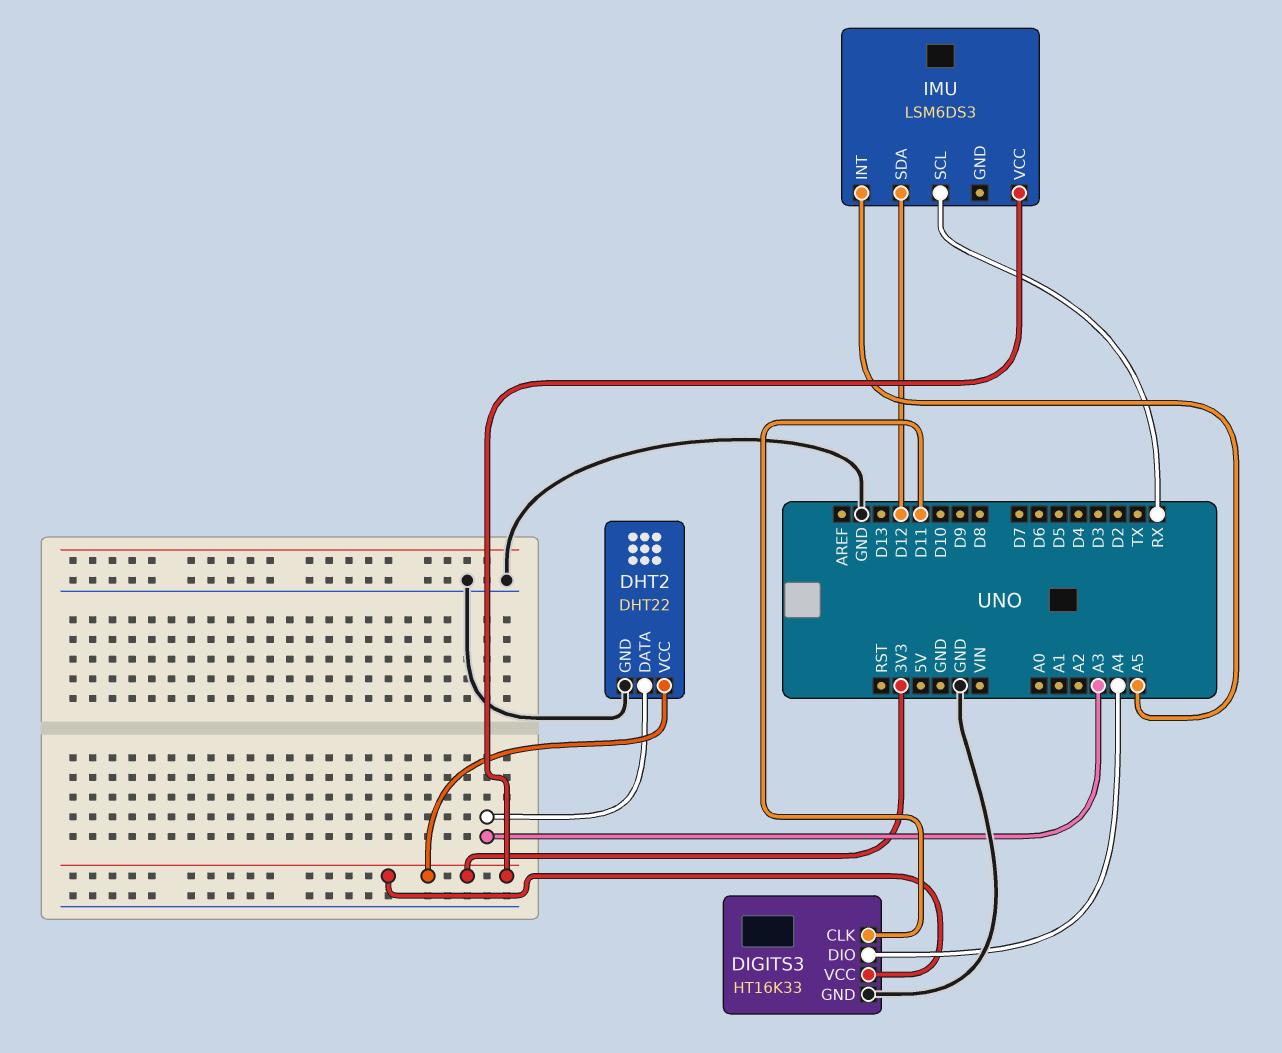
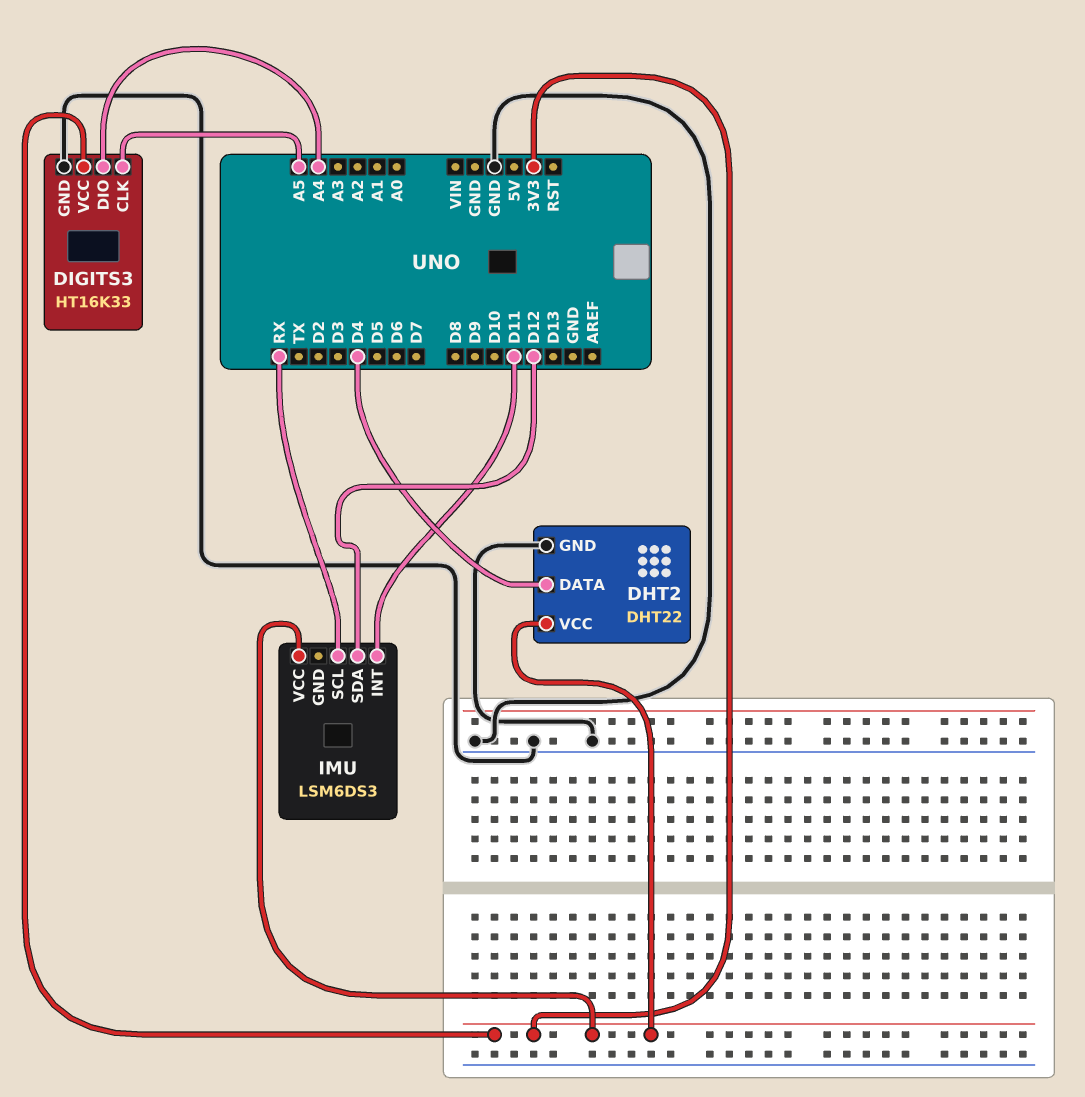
DHT2 pin DATA: A3 -> D4
DIGITS3 pin CLK: D11 -> A5
IMU pin INT: A5 -> D11

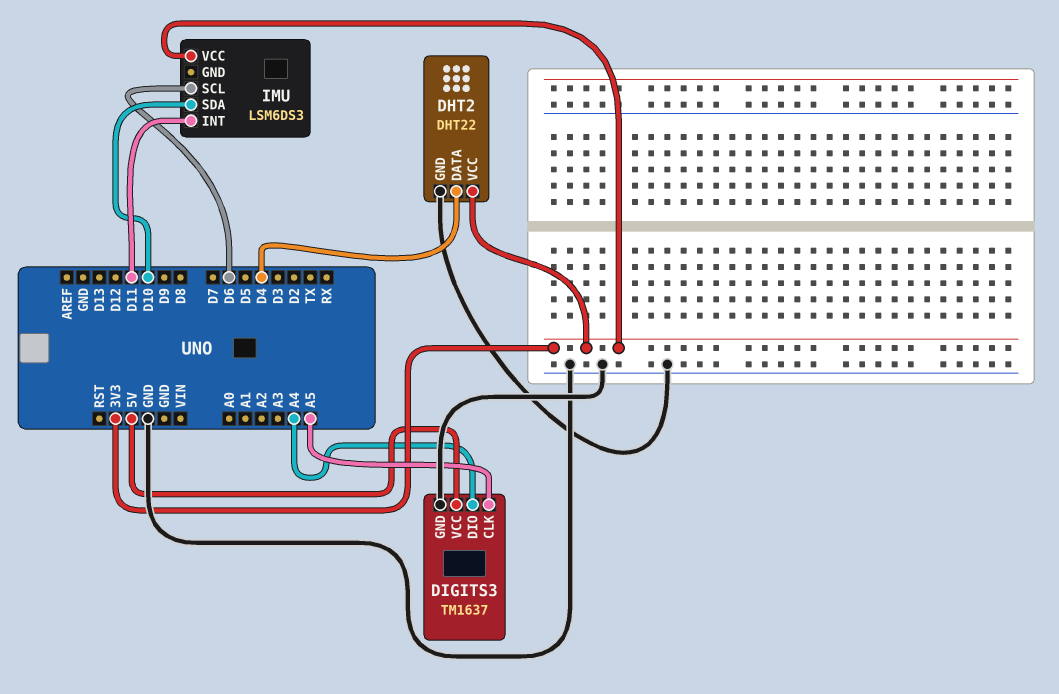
DIGITS3: HT16K33 -> TM1637
DIGITS3 pin VCC: 3V3 -> 5V
IMU pin SCL: RX -> D6
IMU pin SDA: D12 -> D10

